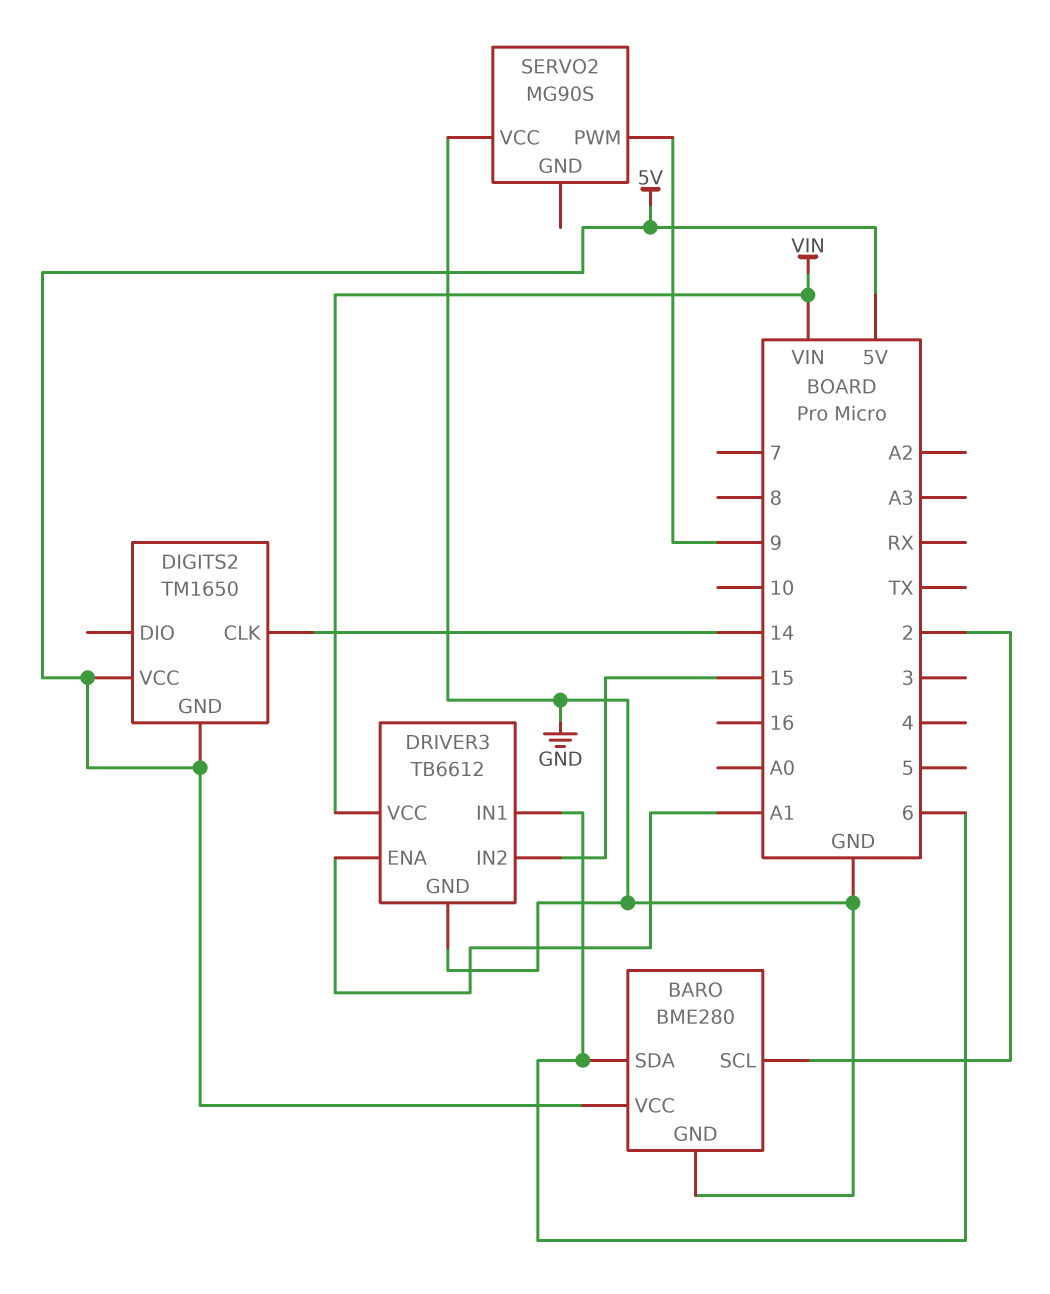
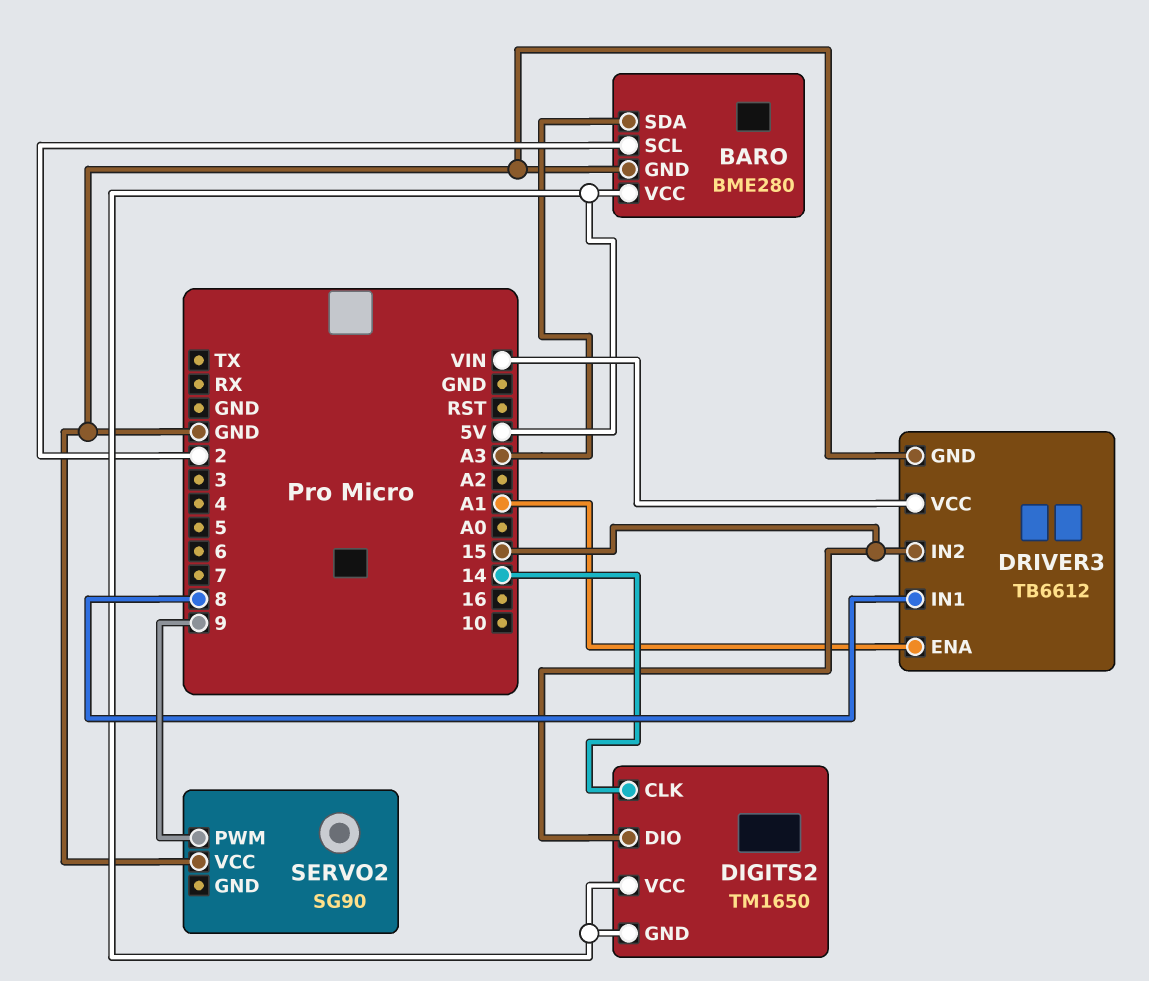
BARO pin SDA: 6 -> A3
DIGITS2 pin DIO: none -> 15
DRIVER3 pin IN1: 6 -> 8
SERVO2: MG90S -> SG90

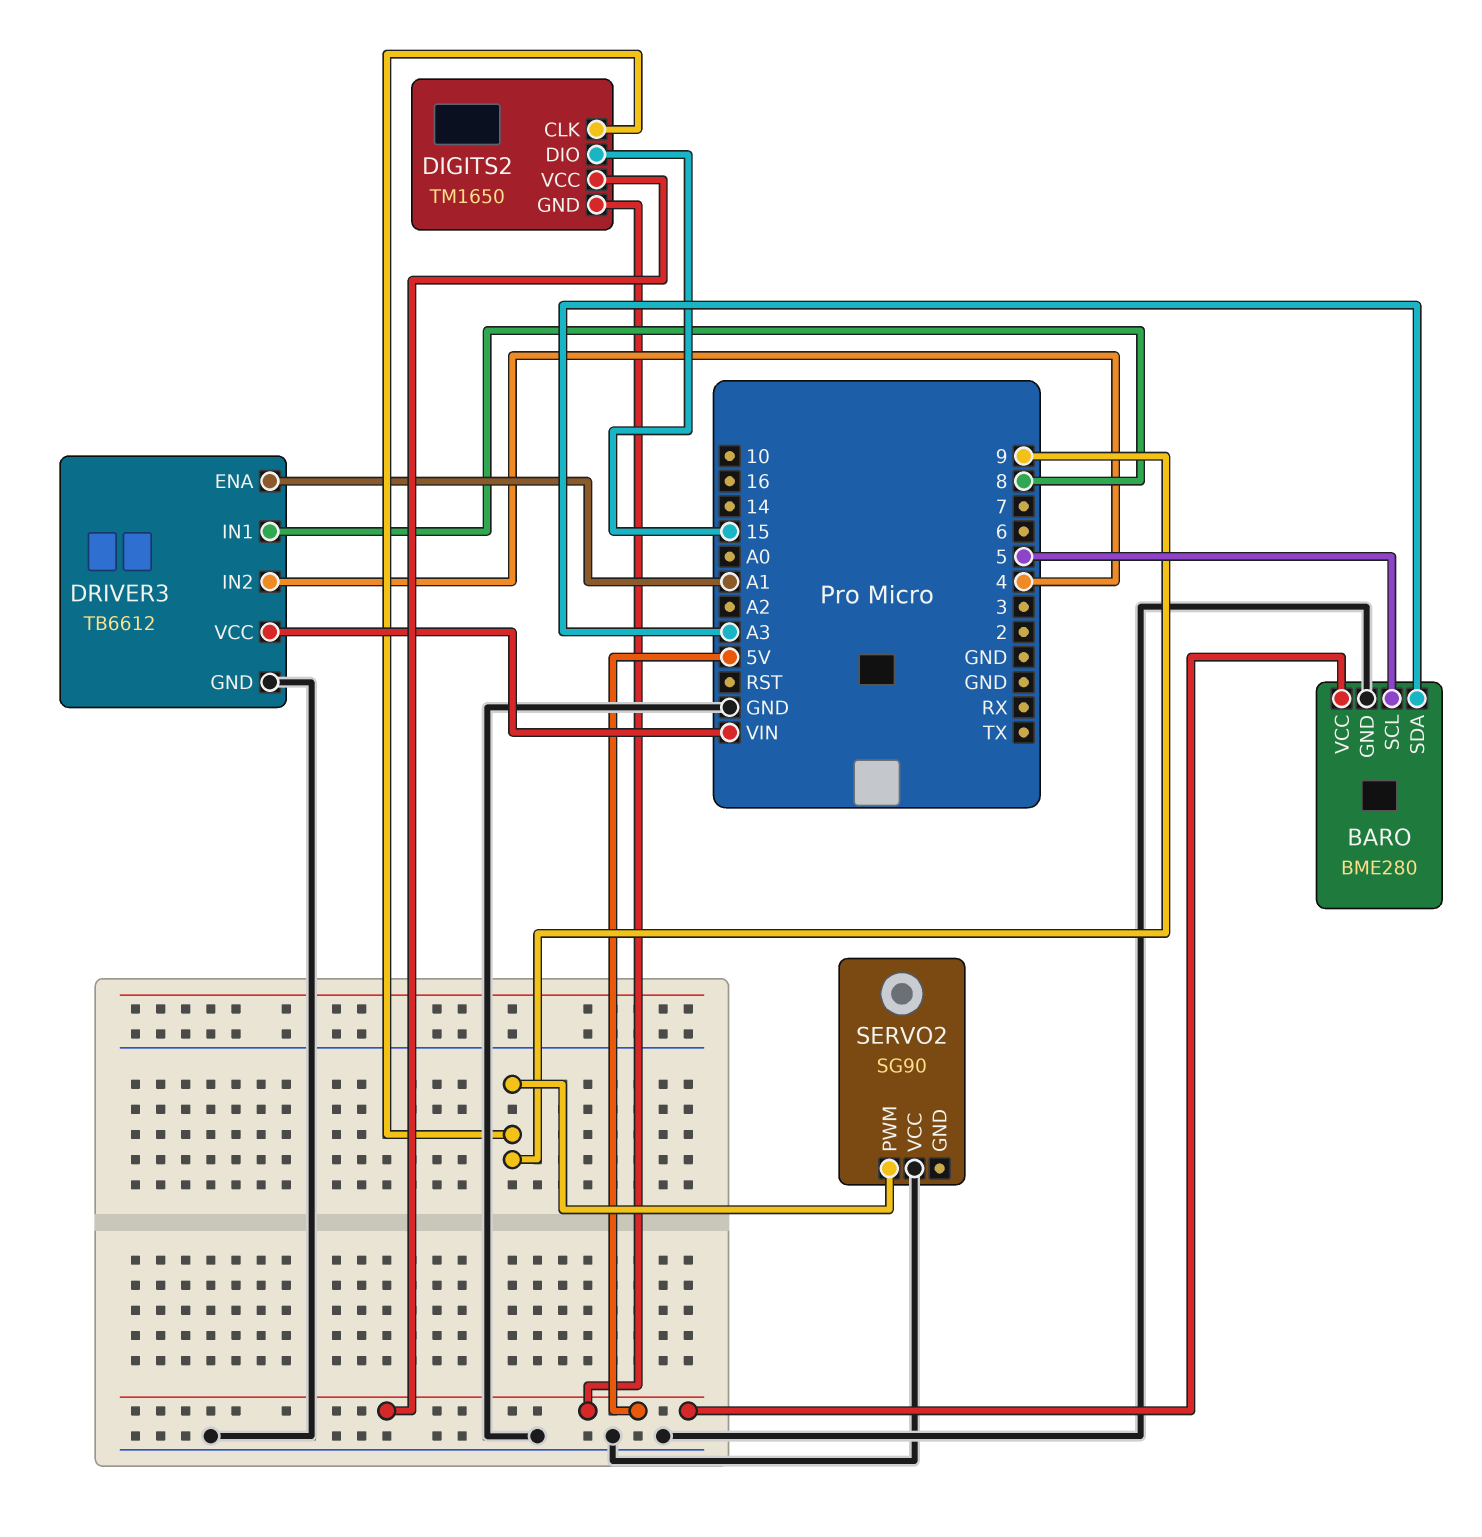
BARO pin SCL: 2 -> 5
DIGITS2 pin CLK: 14 -> 9
DRIVER3 pin IN2: 15 -> 4

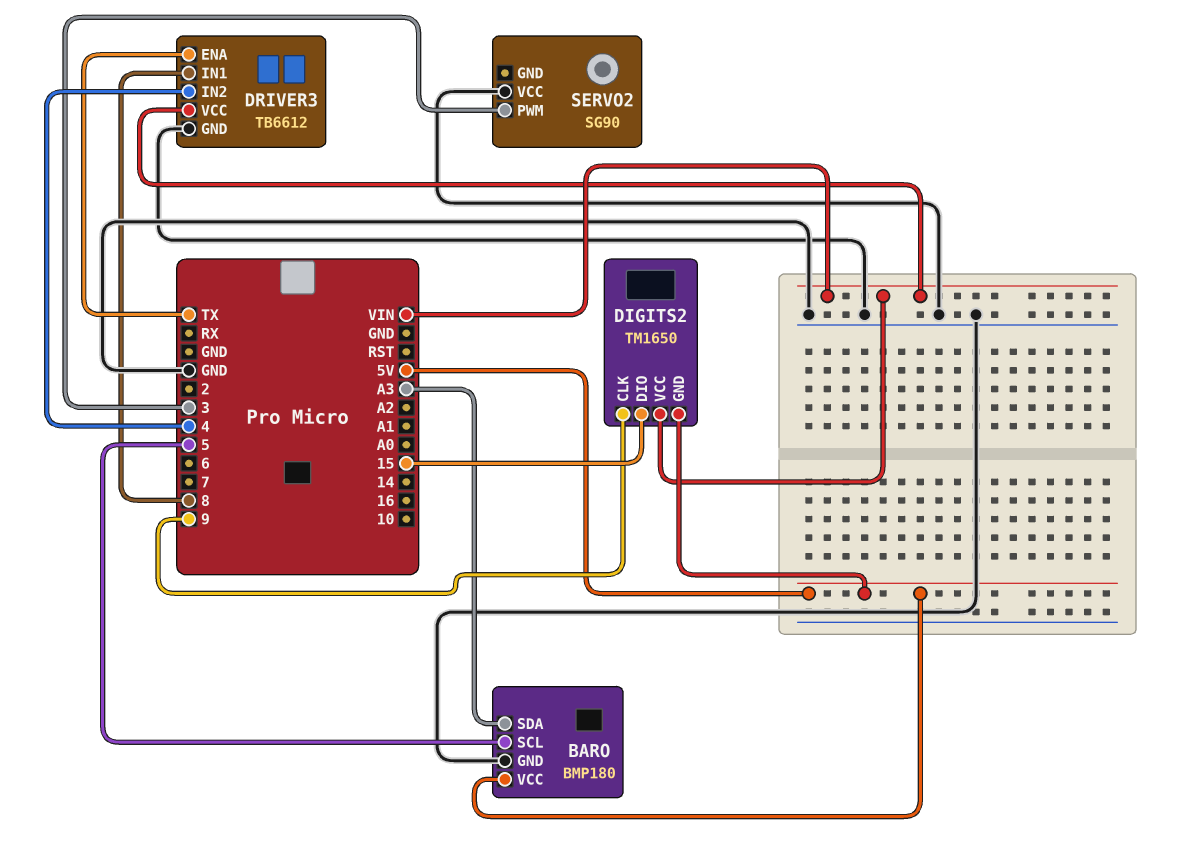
BARO: BME280 -> BMP180
DIGITS2 pin VCC: 5V -> VIN
DRIVER3 pin ENA: A1 -> TX
SERVO2 pin PWM: 9 -> 3

